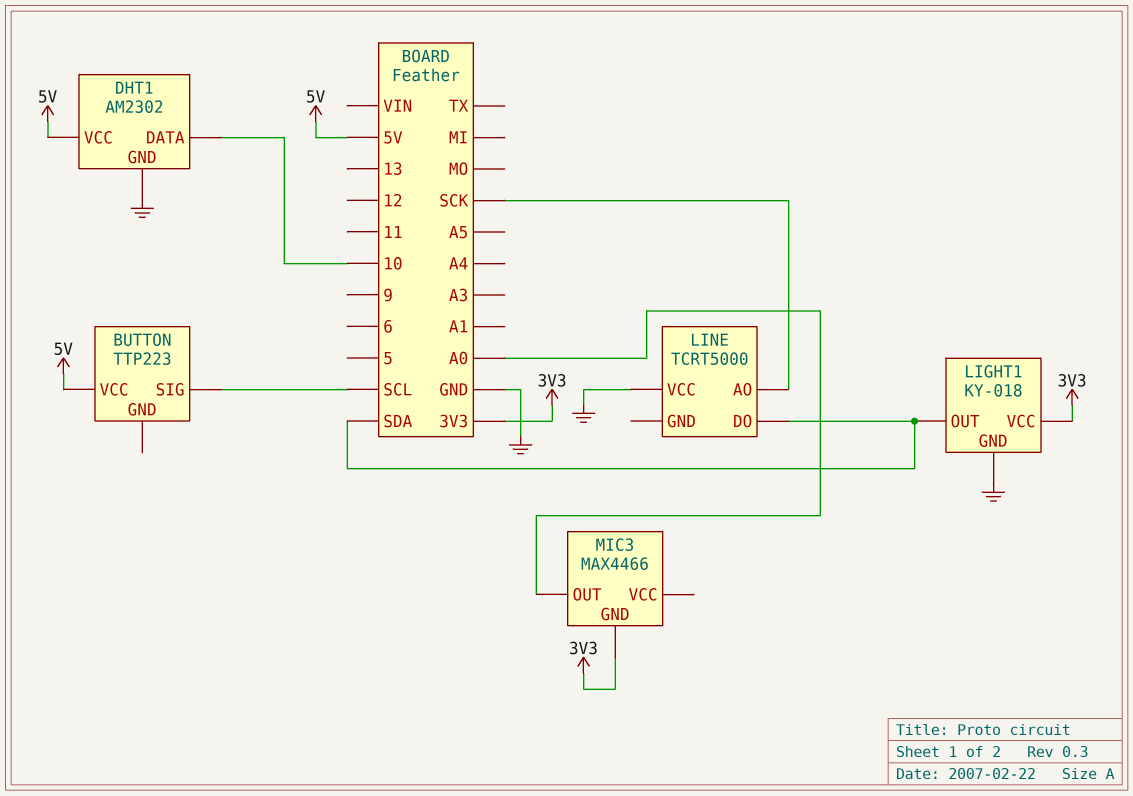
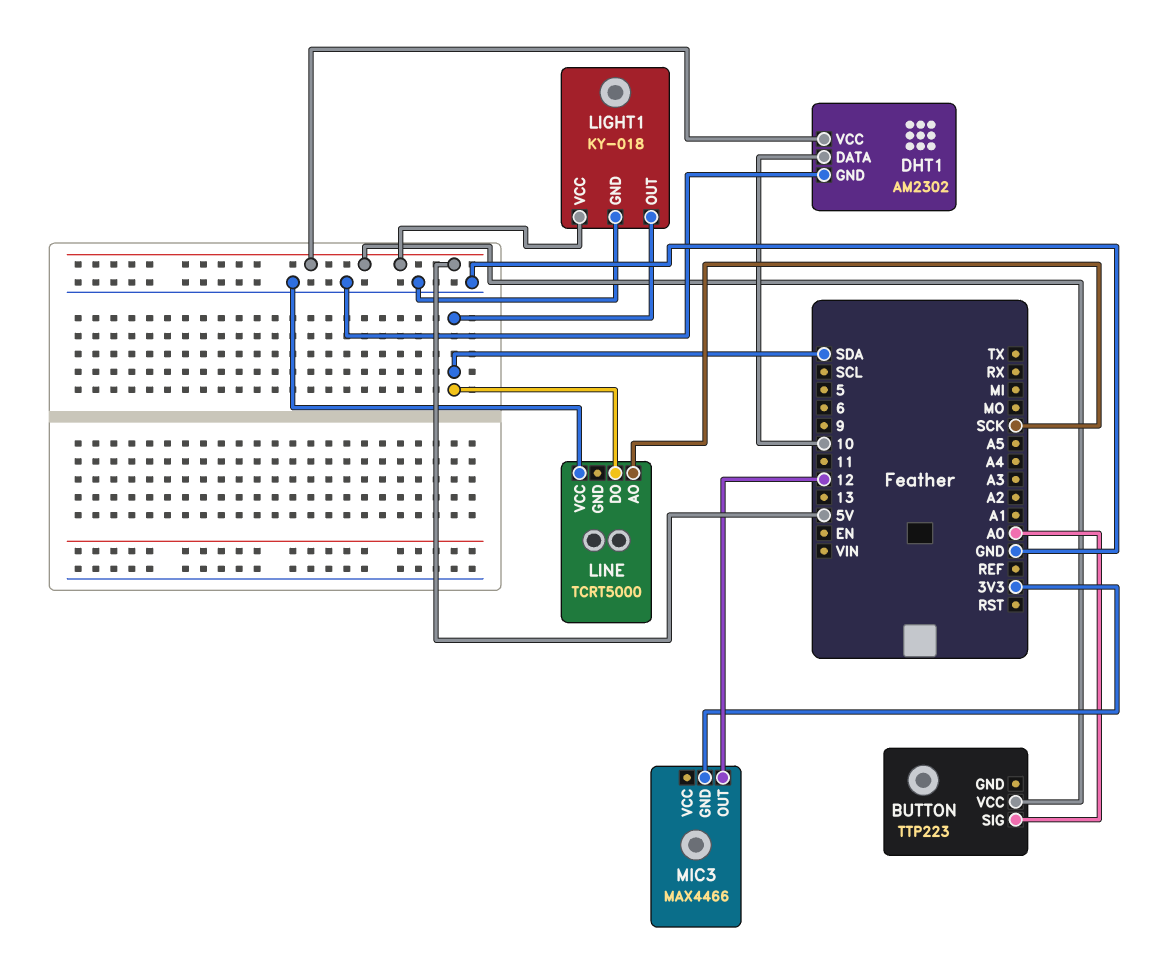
BUTTON pin SIG: SCL -> A0
LIGHT1 pin VCC: 3V3 -> 5V
MIC3 pin OUT: A0 -> 12

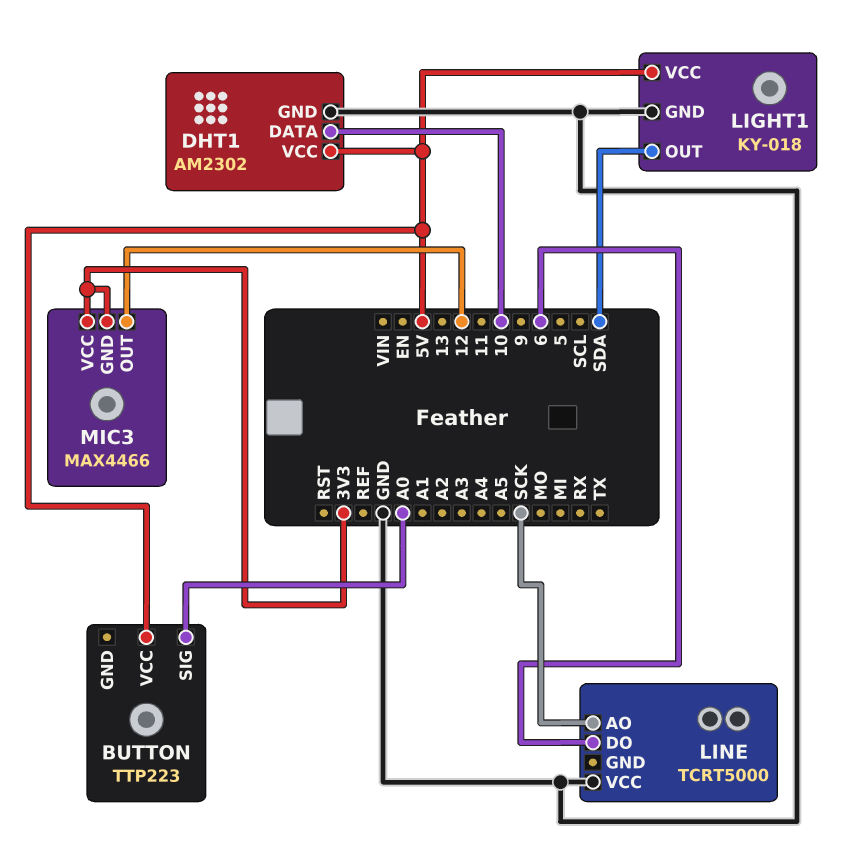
LINE pin DO: SDA -> 6
MIC3 pin VCC: none -> 3V3

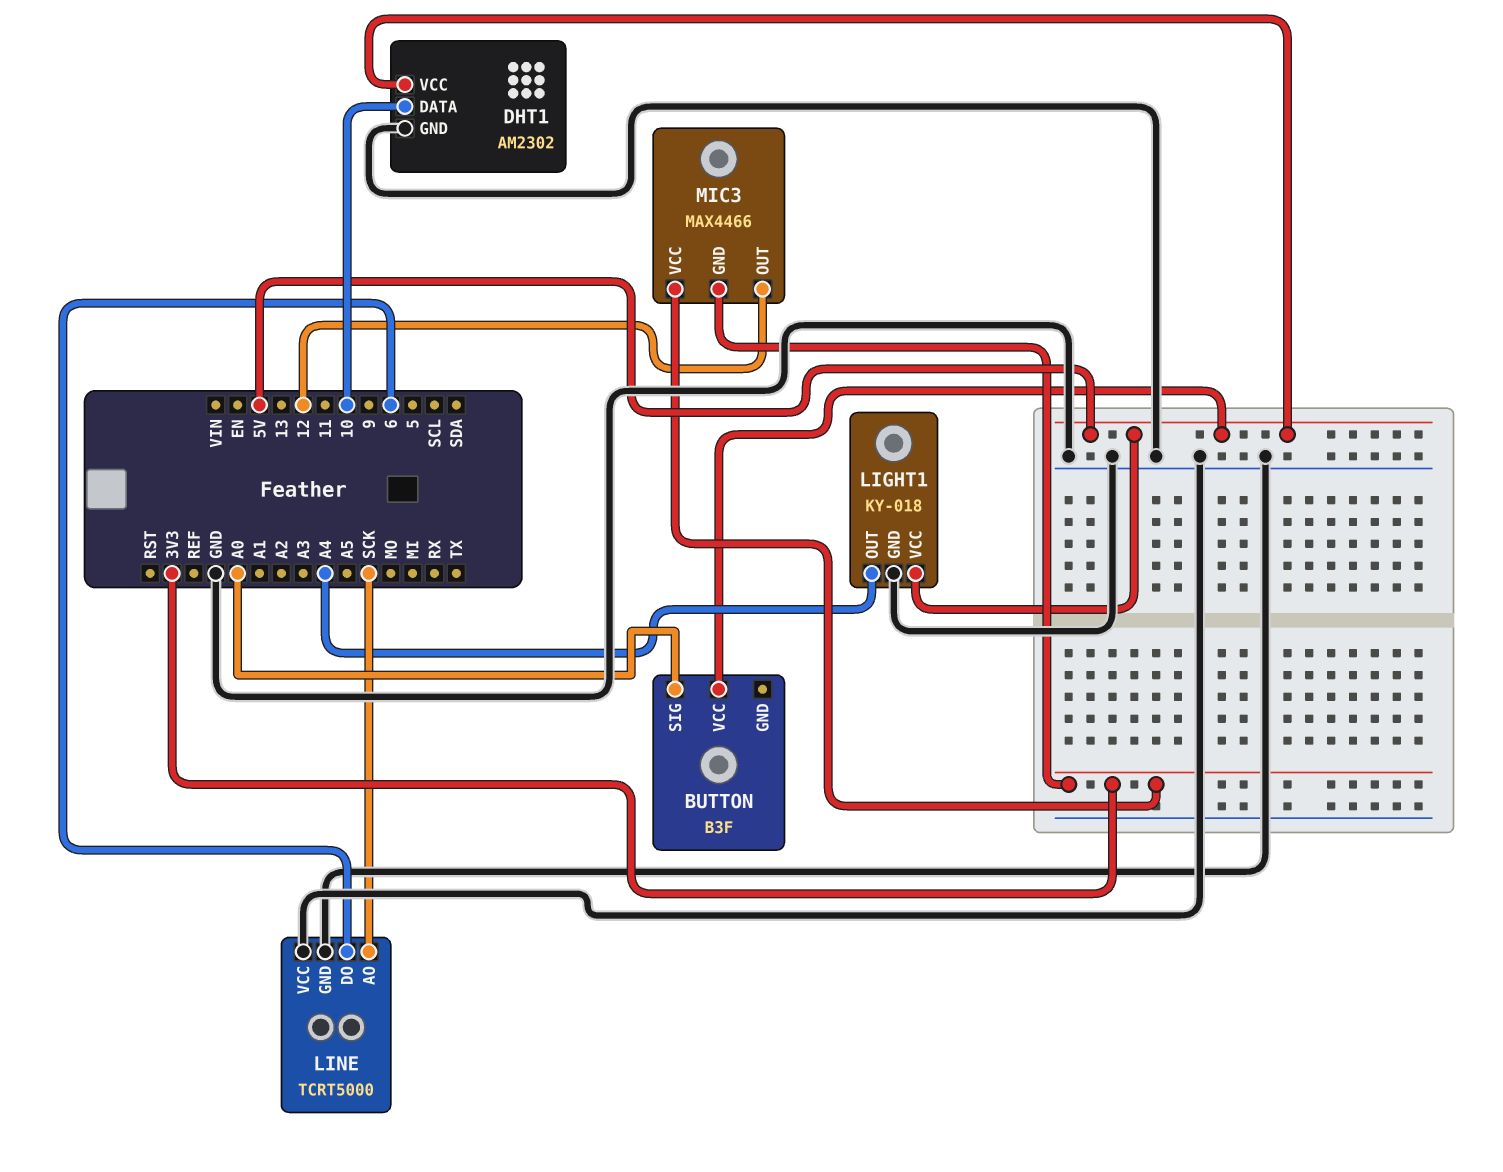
BUTTON: TTP223 -> B3F
LIGHT1 pin OUT: SDA -> A4
LINE pin GND: none -> GND

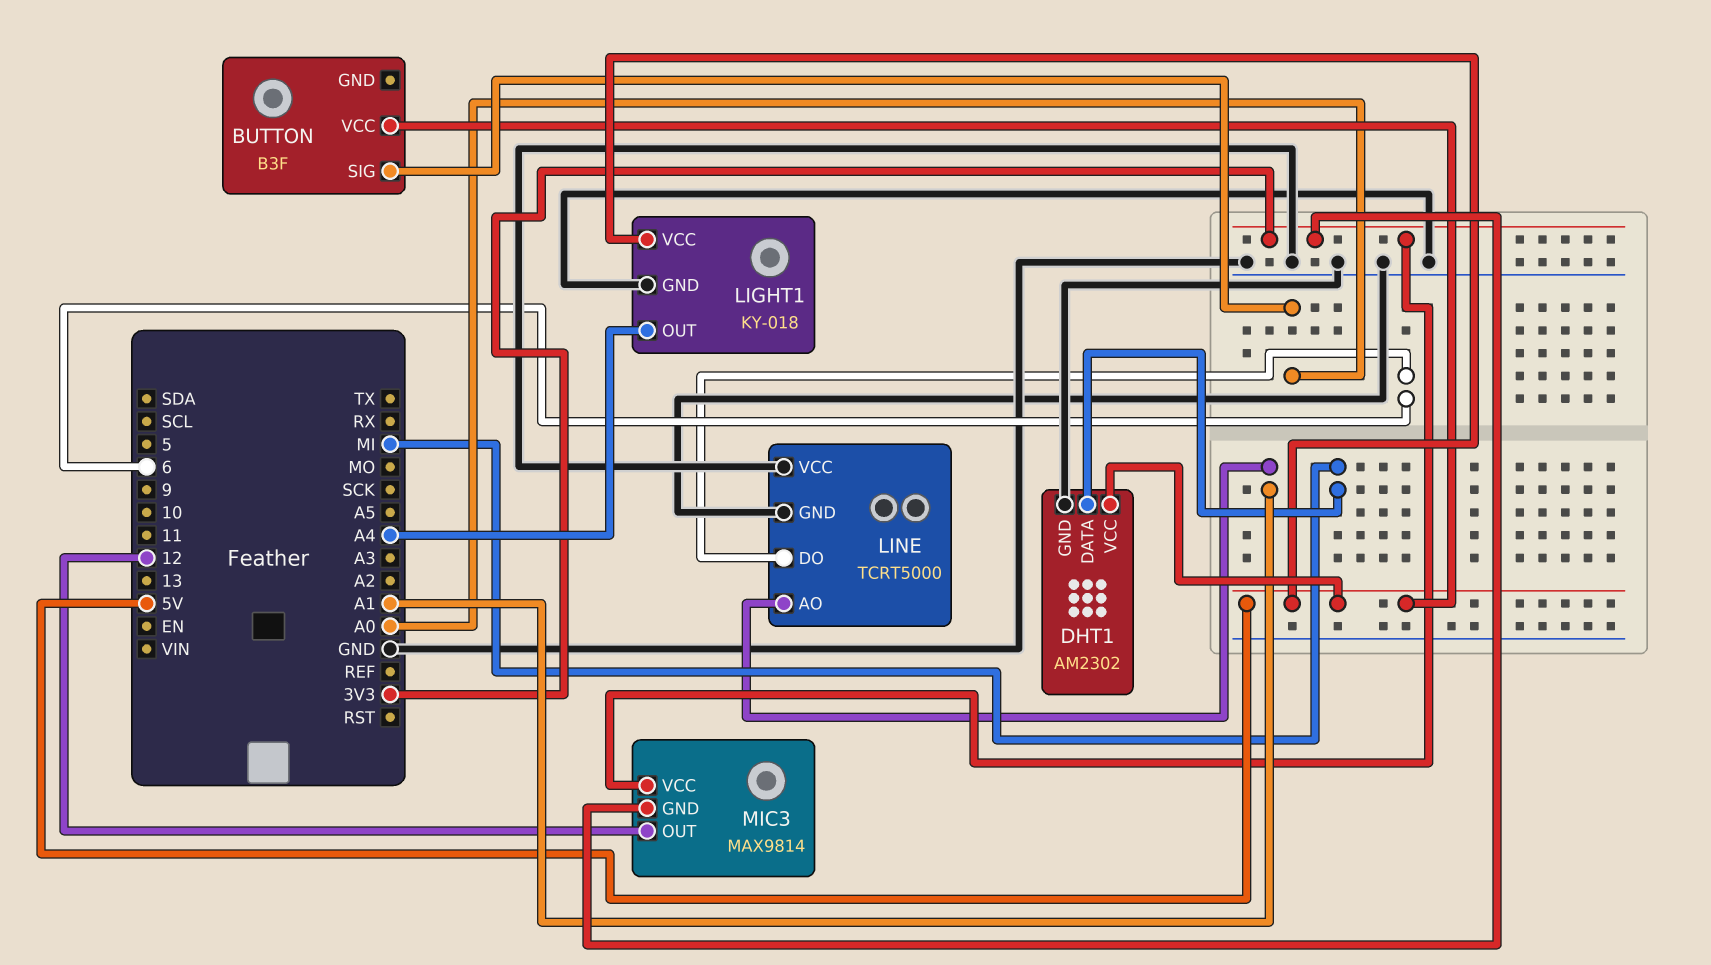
DHT1 pin DATA: 10 -> MI
LINE pin AO: SCK -> A1
MIC3: MAX4466 -> MAX9814

